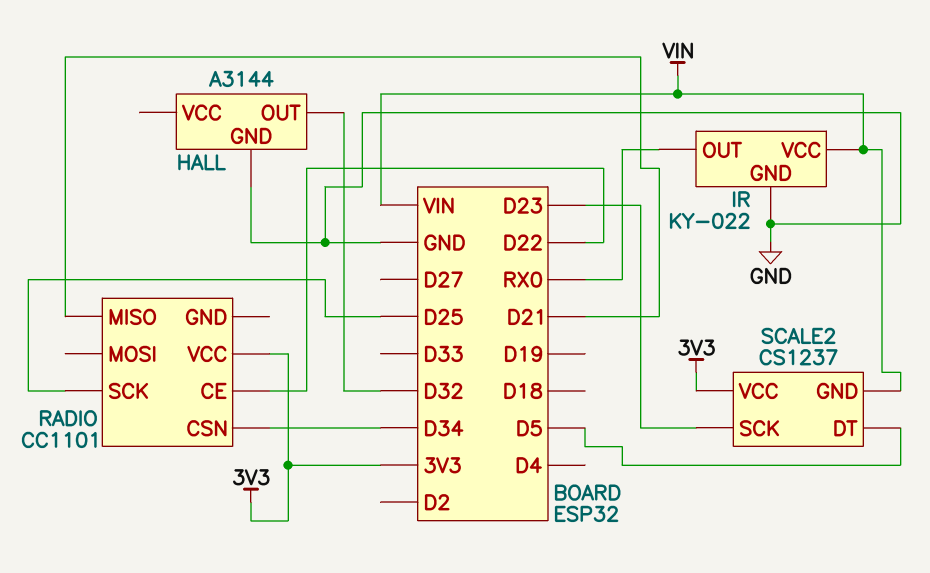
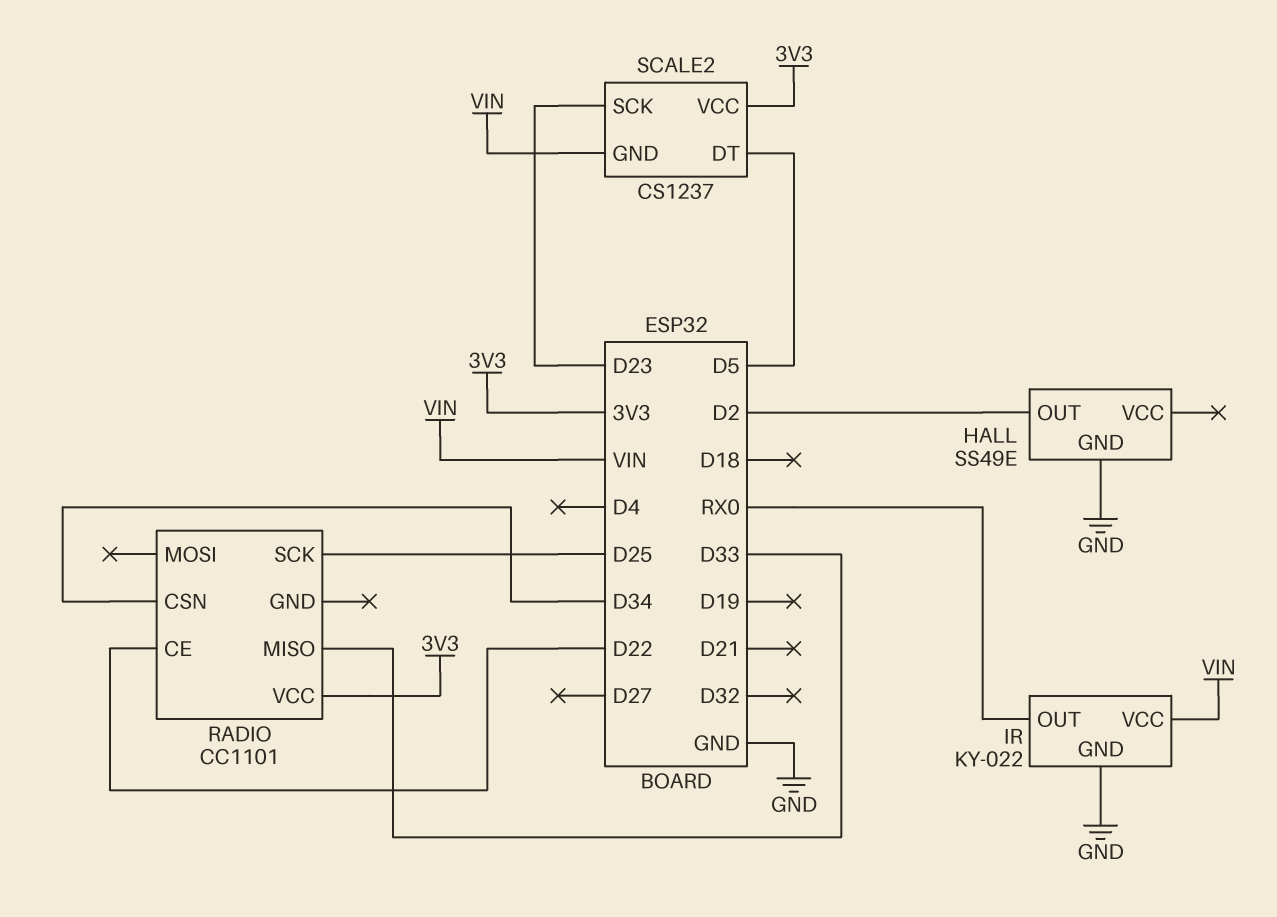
HALL: A3144 -> SS49E
HALL pin OUT: D32 -> D2
RADIO pin MISO: D21 -> D33

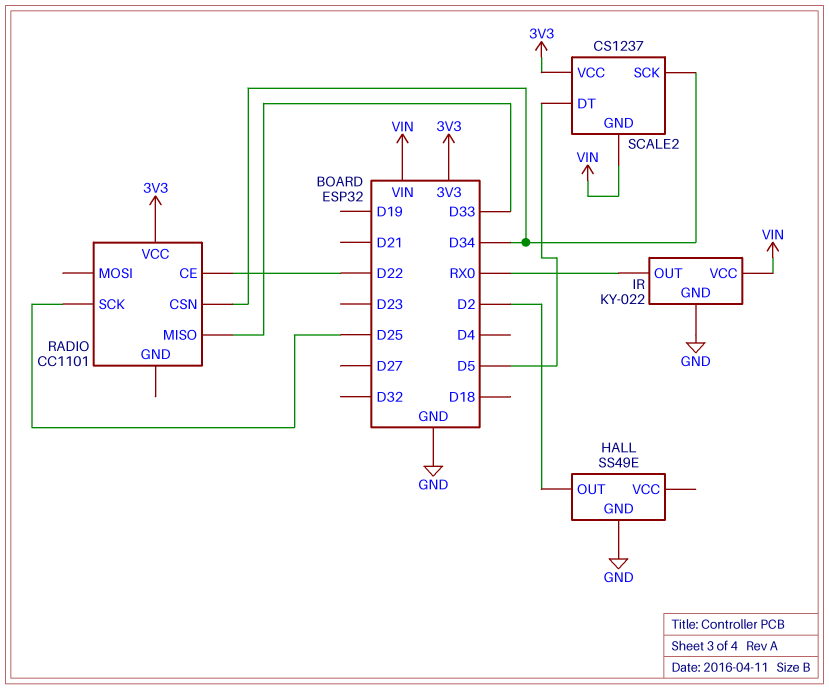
SCALE2 pin SCK: D23 -> D34

